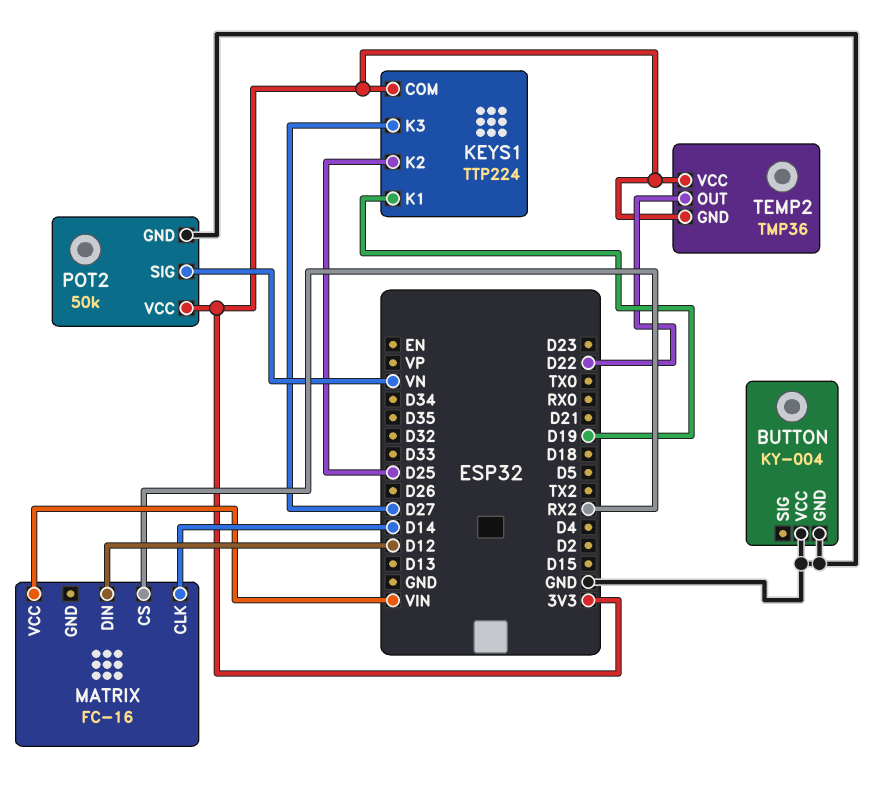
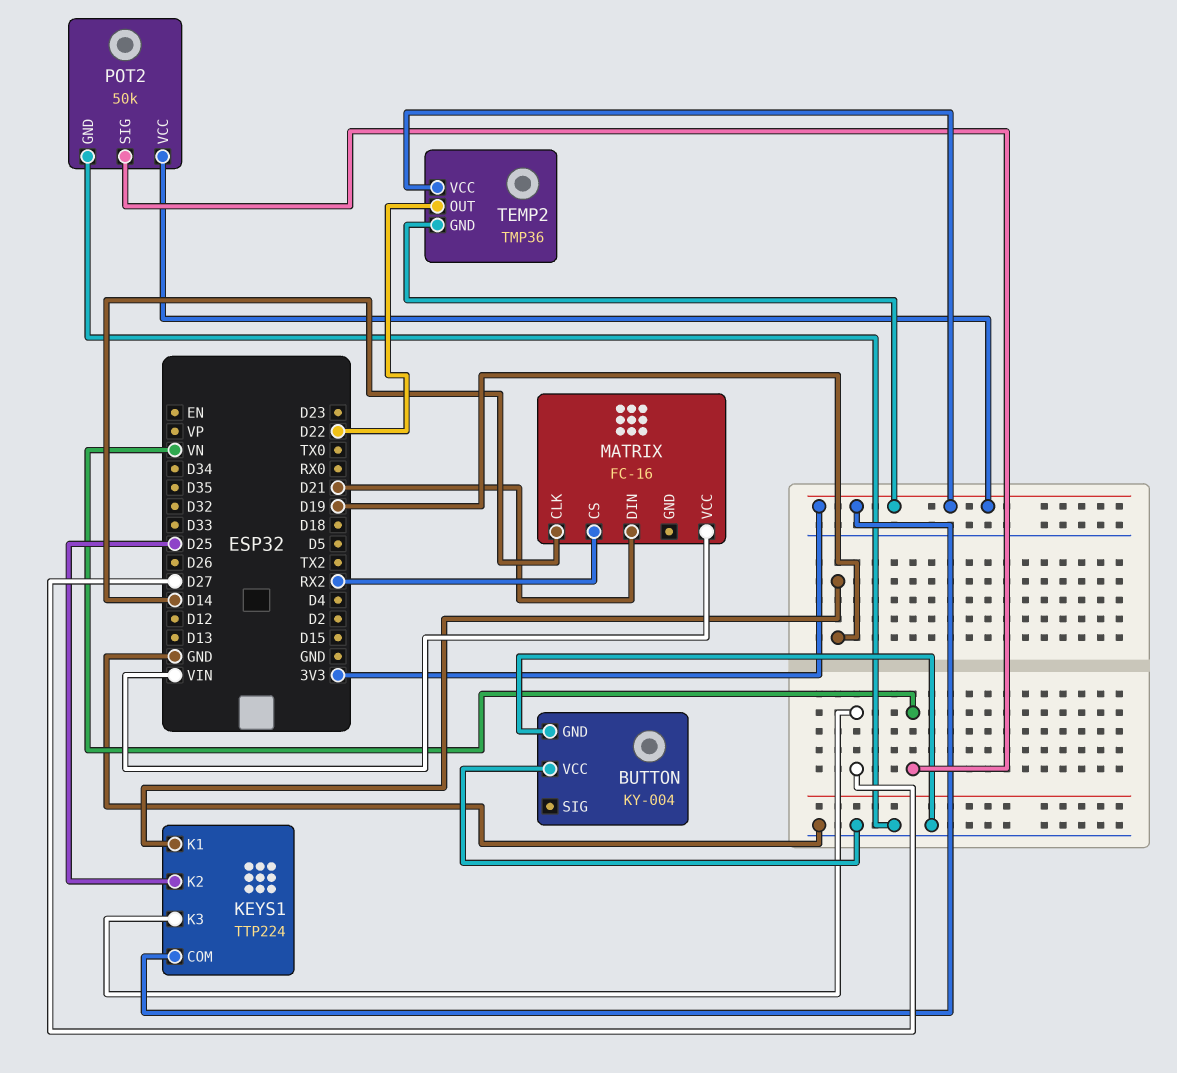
MATRIX pin DIN: D12 -> D21

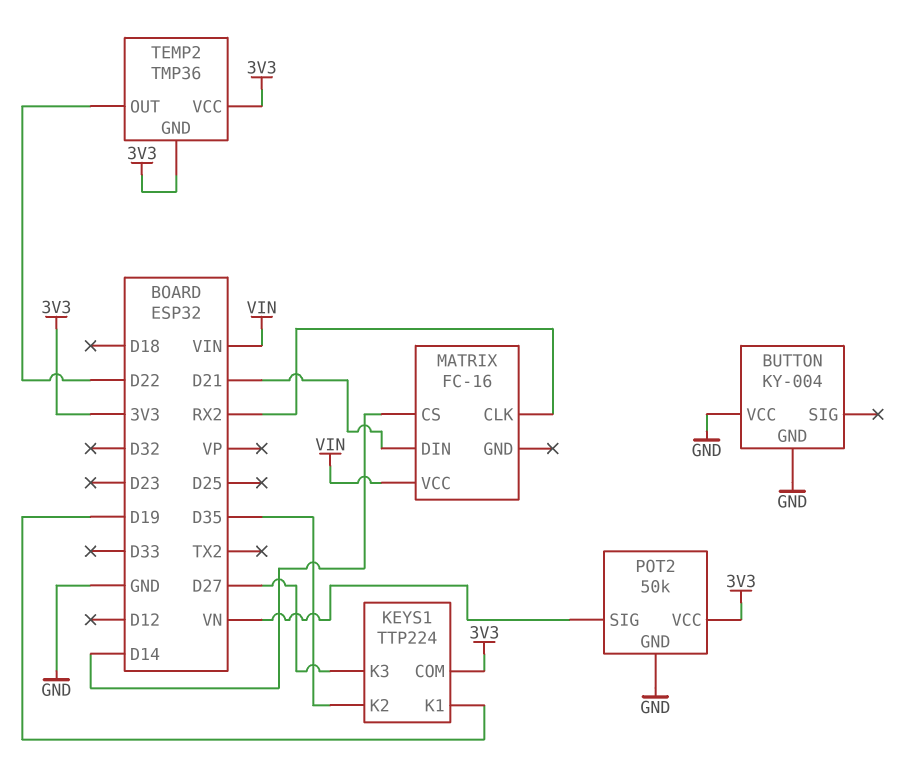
KEYS1 pin K2: D25 -> D35
MATRIX pin CLK: D14 -> RX2
MATRIX pin CS: RX2 -> D14

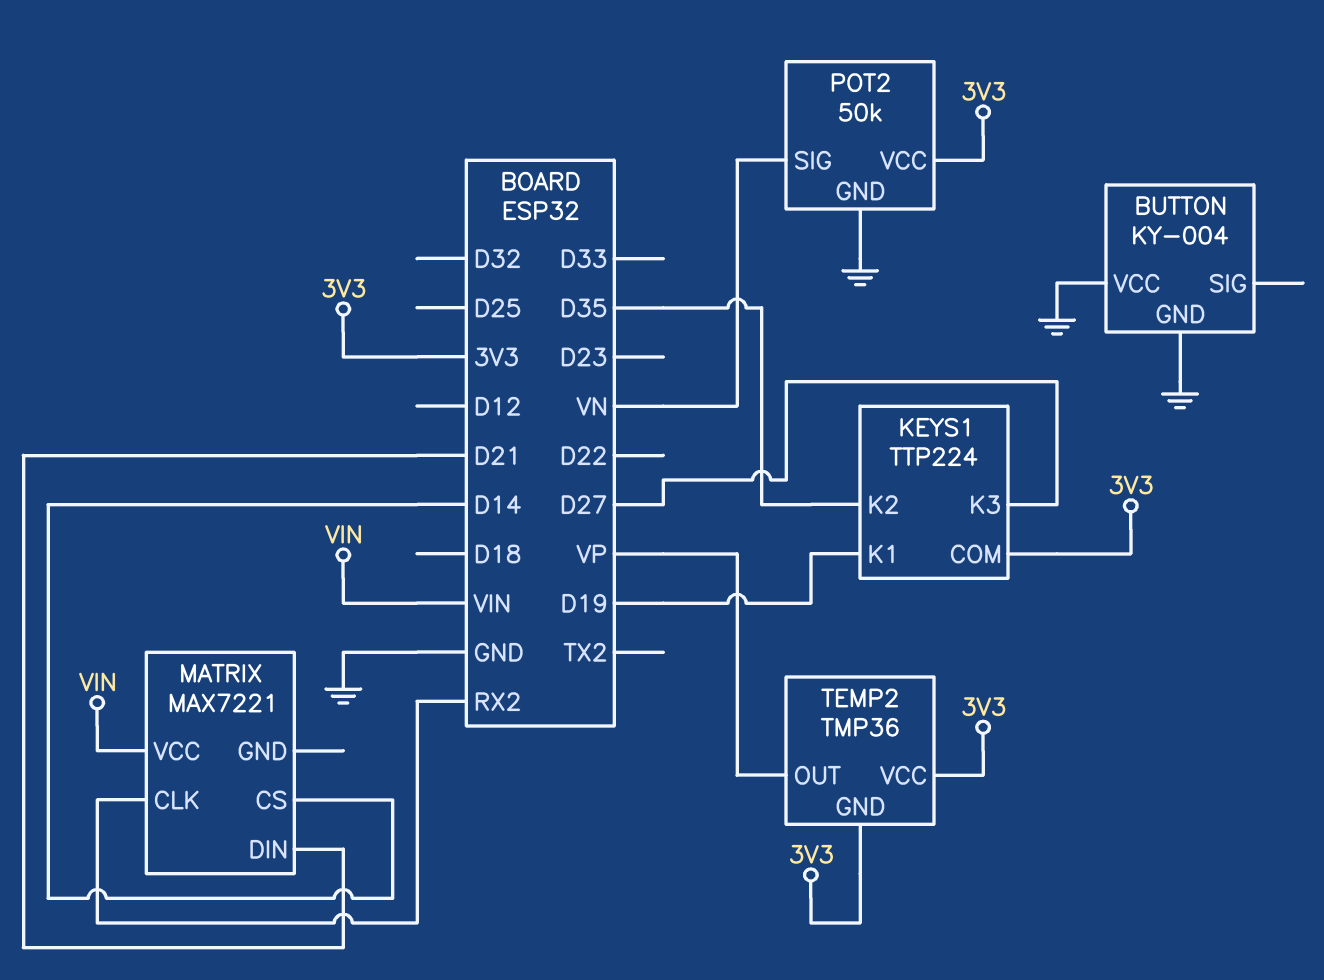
MATRIX: FC-16 -> MAX7221
TEMP2 pin OUT: D22 -> VP

